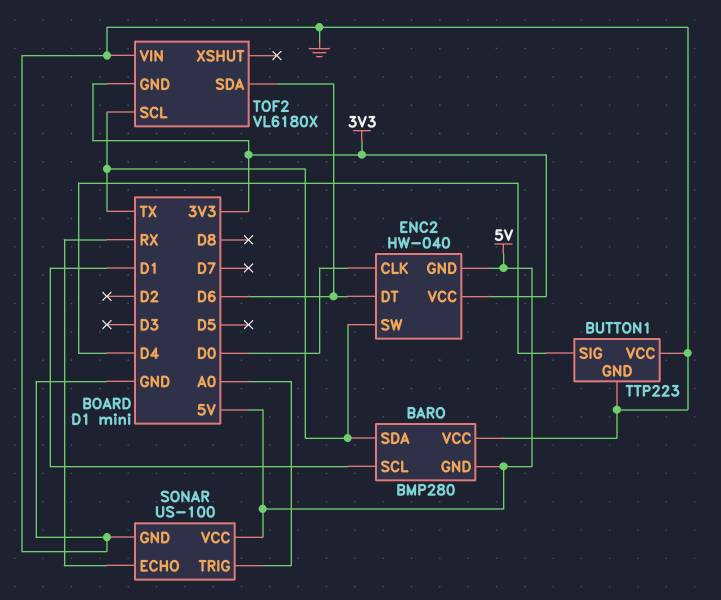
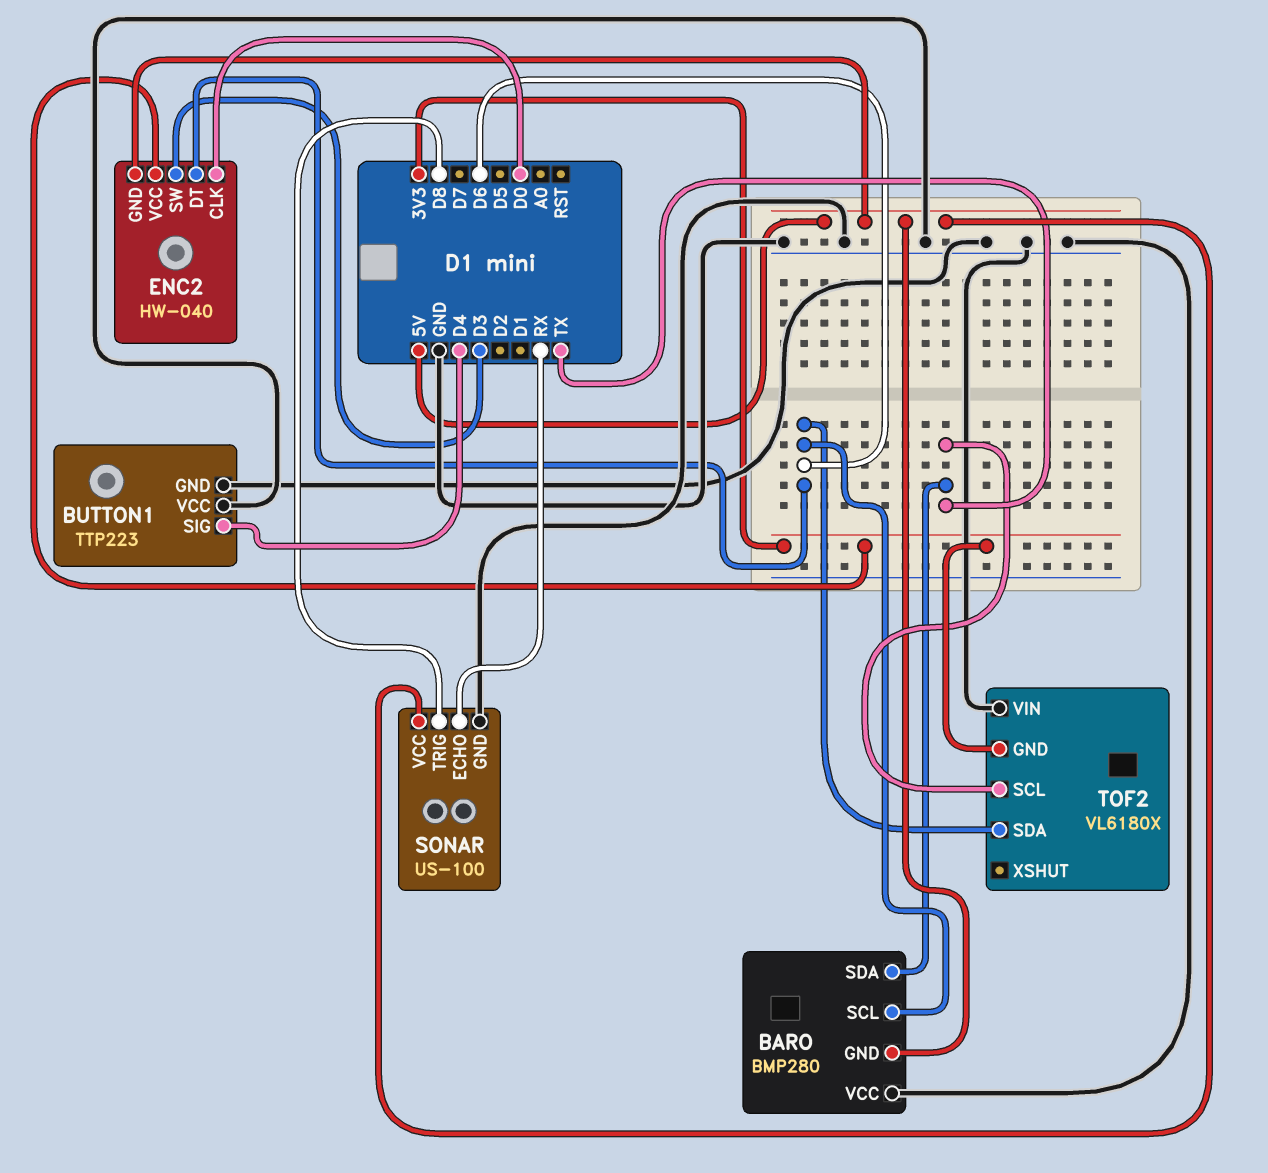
BARO pin SCL: D1 -> D6
ENC2 pin SW: TX -> D3
SONAR pin TRIG: A0 -> D8

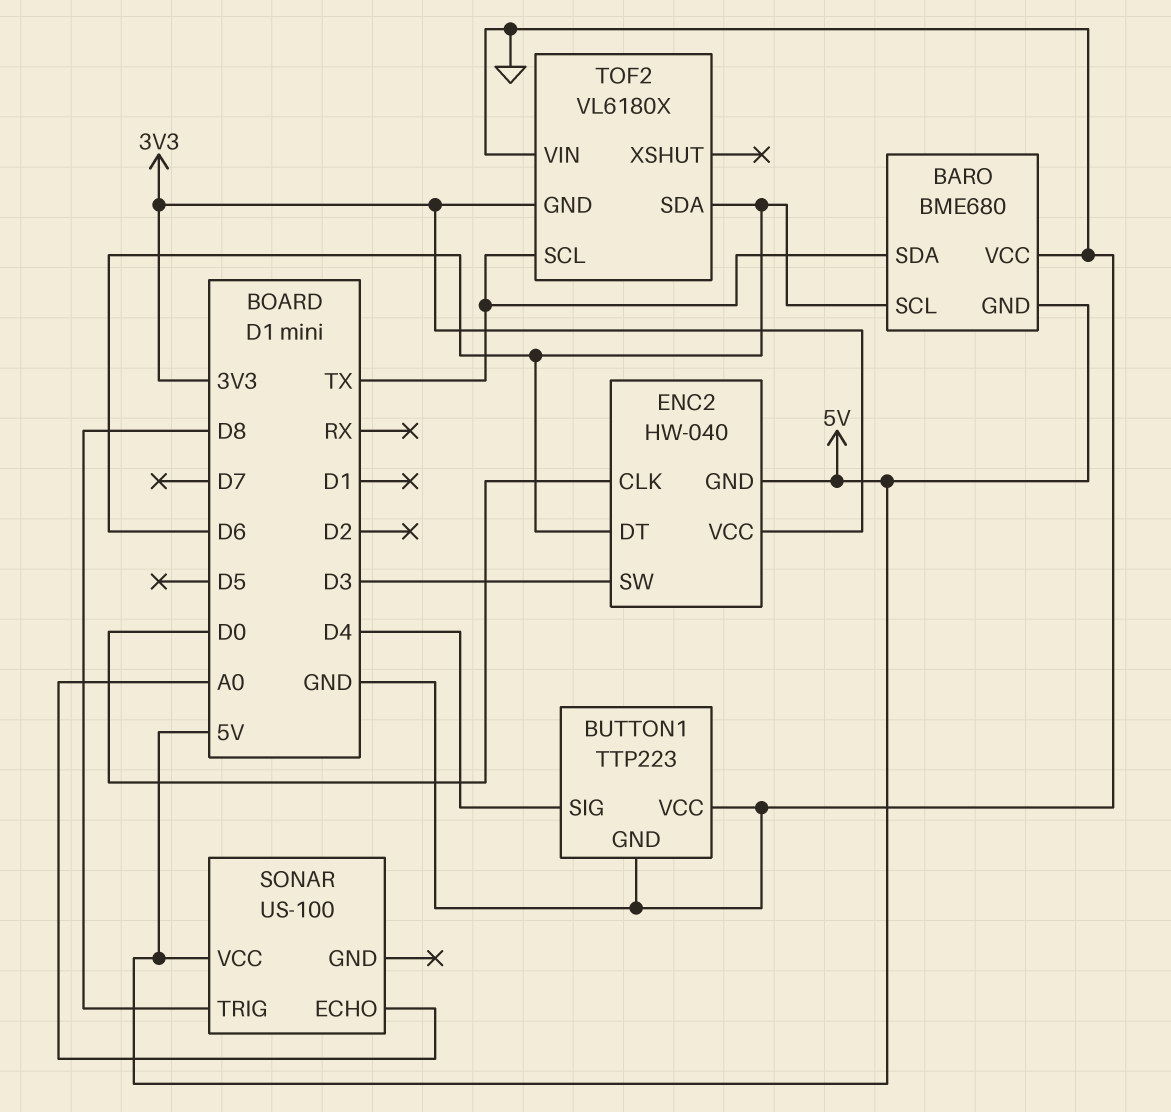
BARO: BMP280 -> BME680
SONAR pin ECHO: RX -> A0
SONAR pin GND: GND -> none

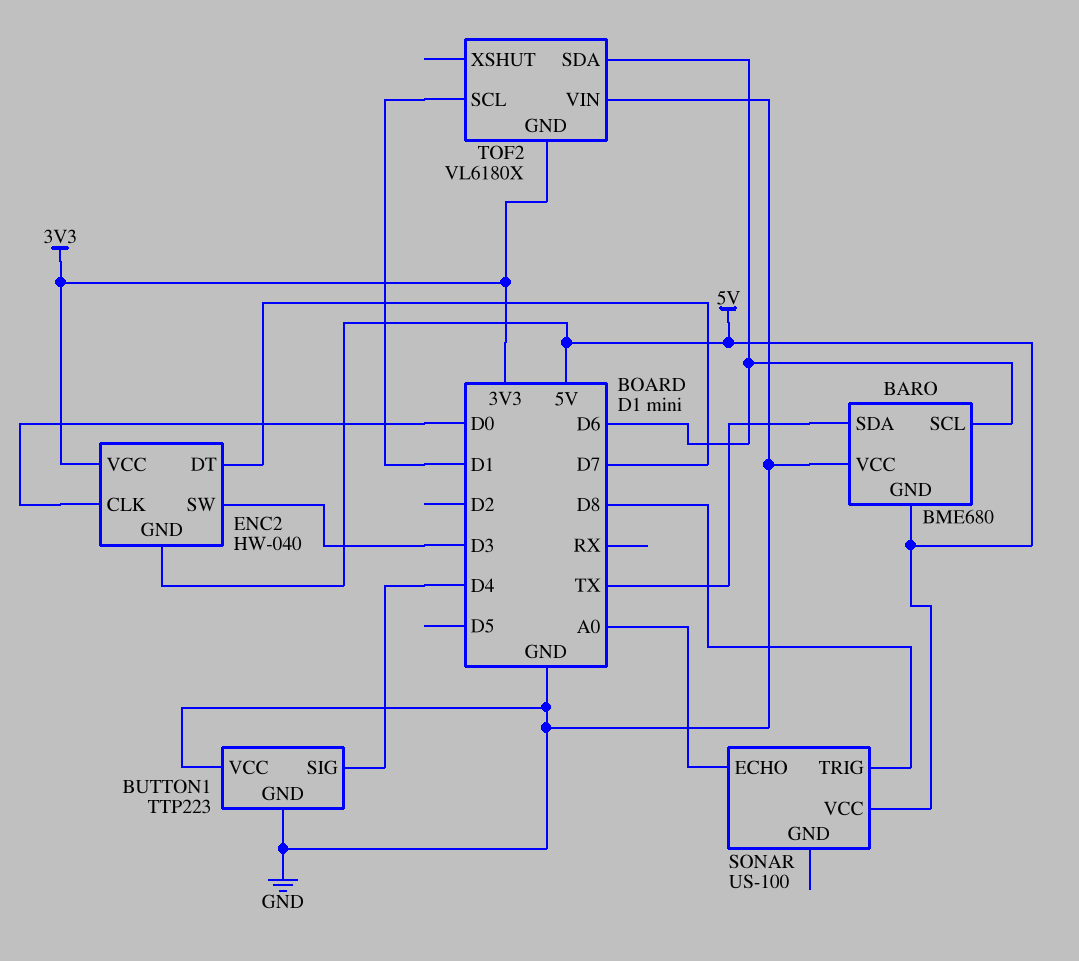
ENC2 pin DT: D6 -> D7
TOF2 pin SCL: TX -> D1

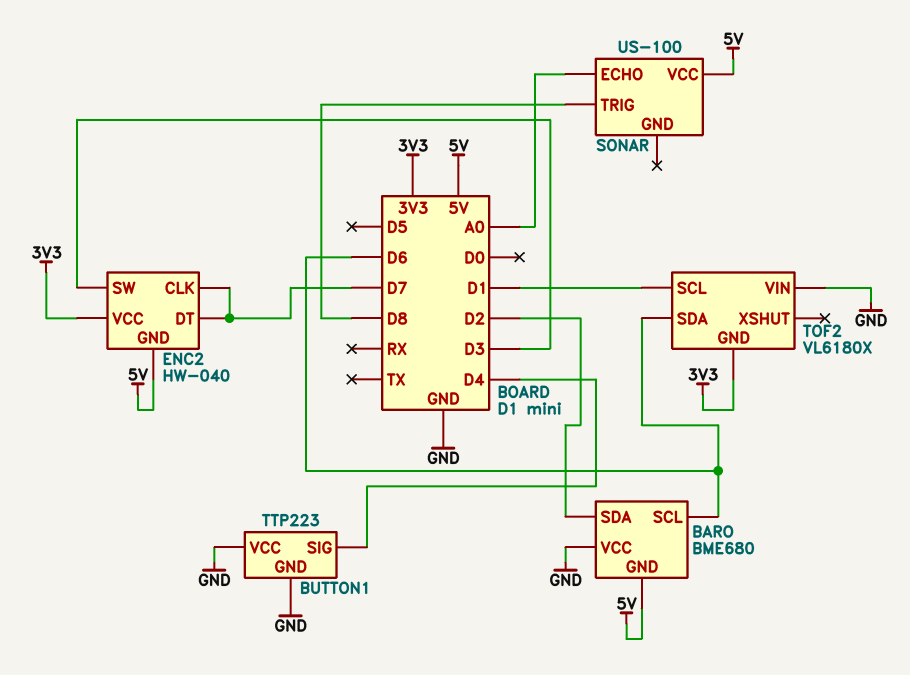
BARO pin SDA: TX -> D2
ENC2 pin CLK: D0 -> D7

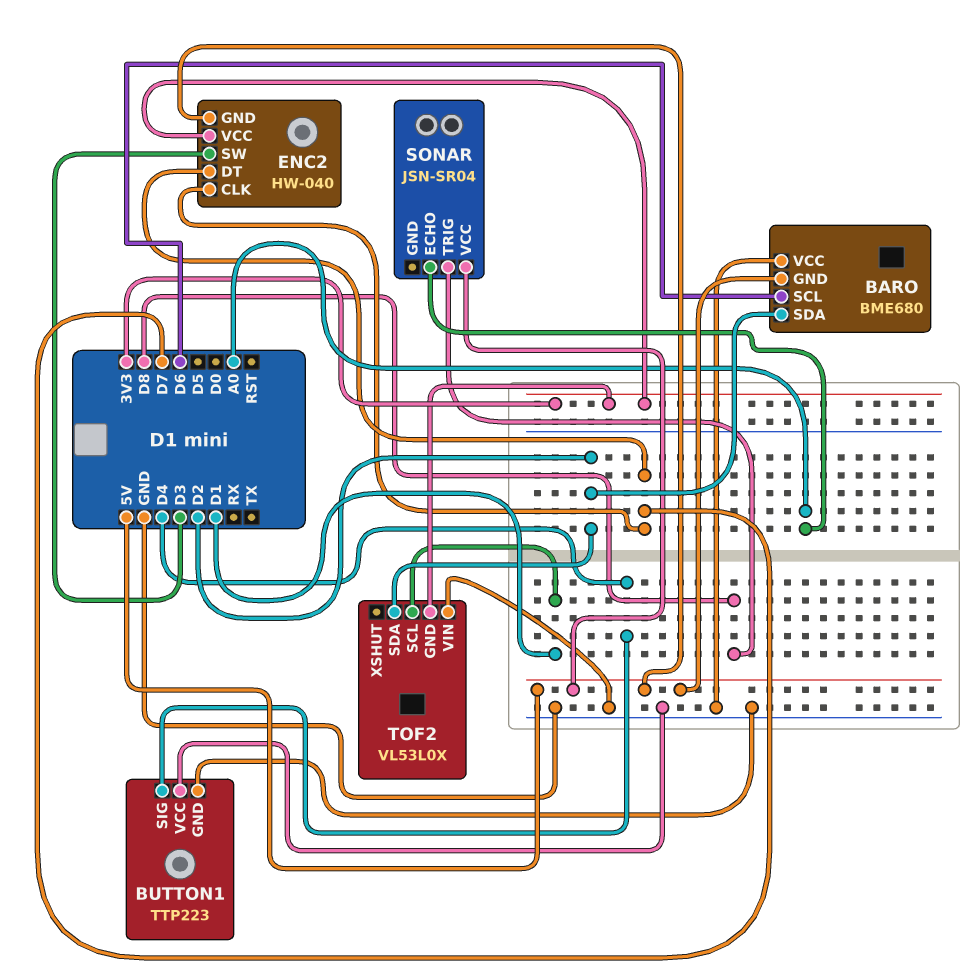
SONAR: US-100 -> JSN-SR04
TOF2: VL6180X -> VL53L0X
TOF2 pin SDA: D6 -> D2

